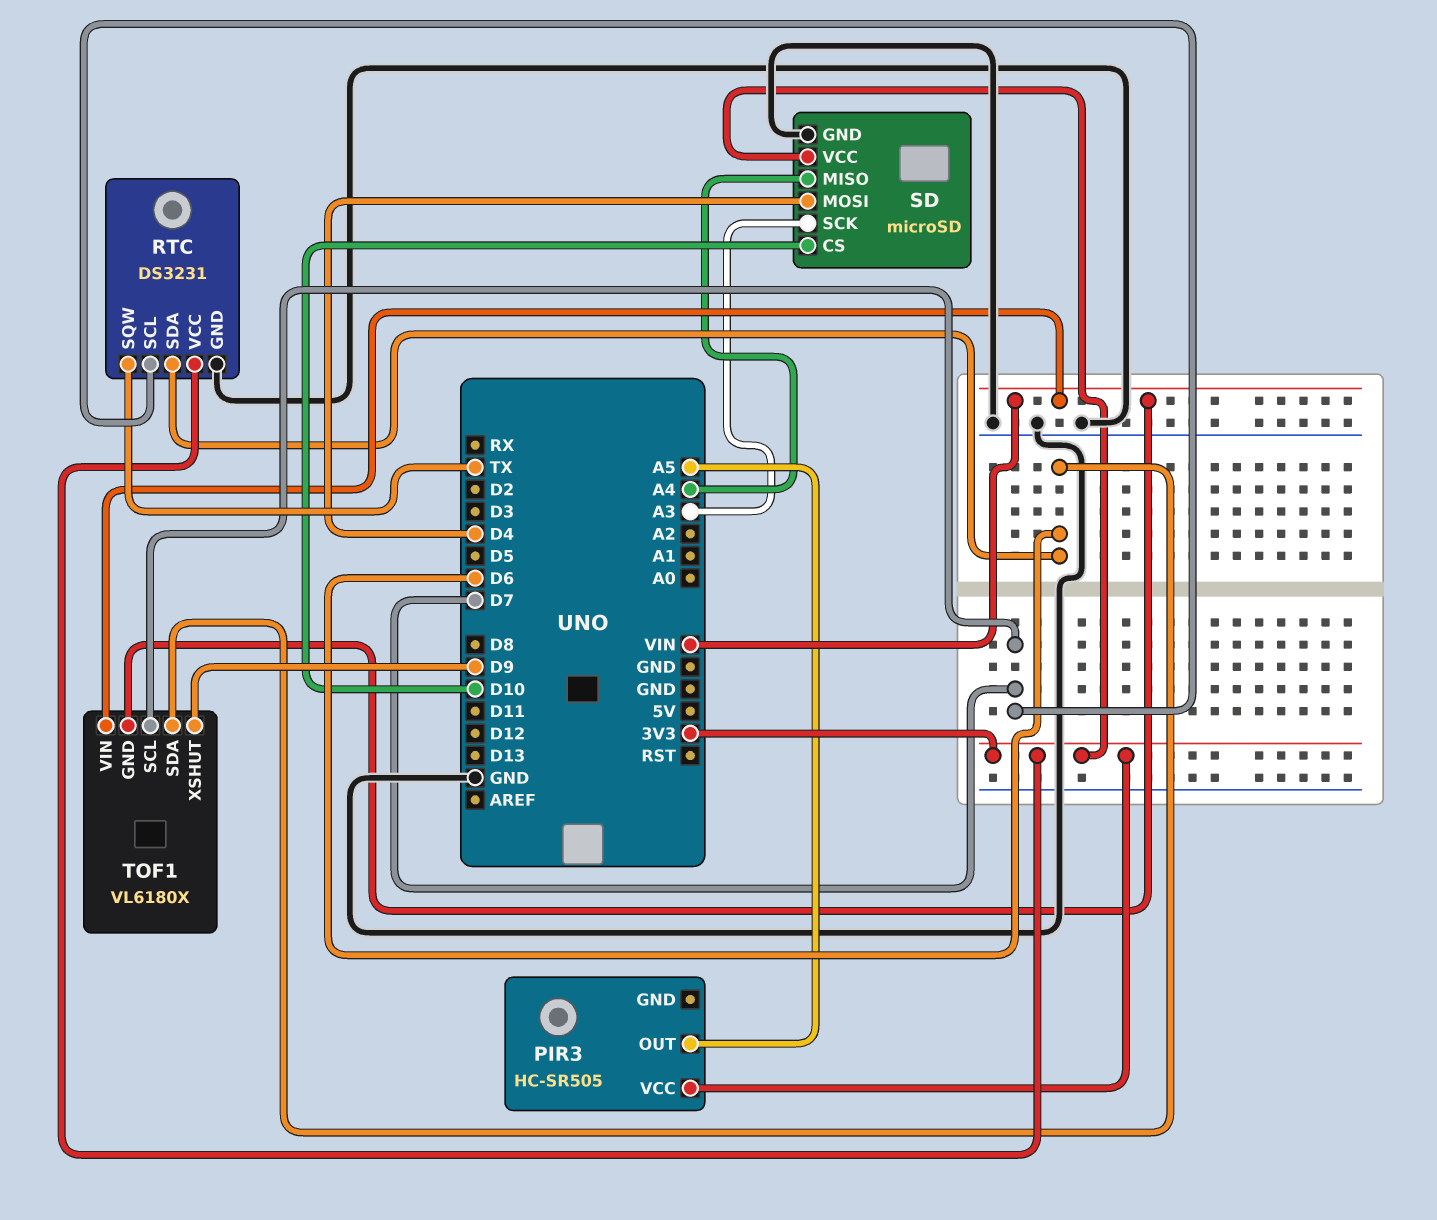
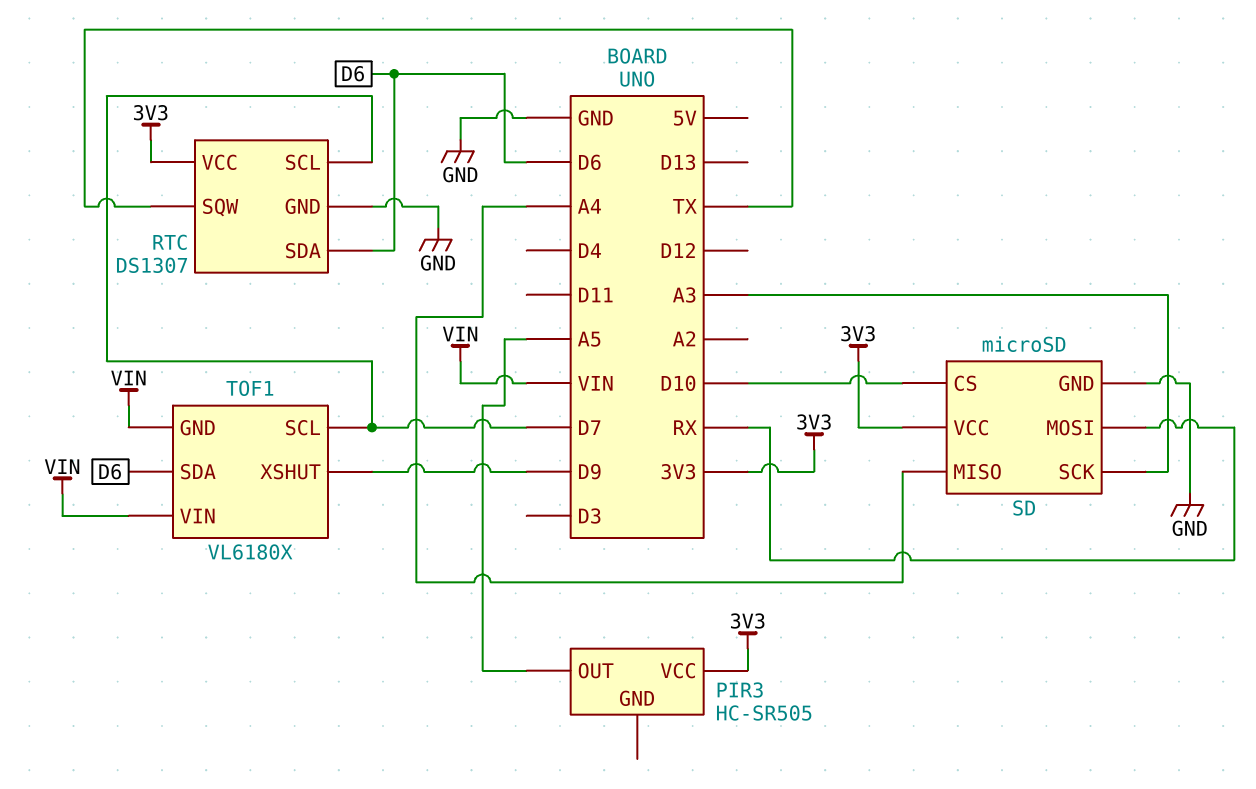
RTC: DS3231 -> DS1307
SD pin MOSI: D4 -> RX

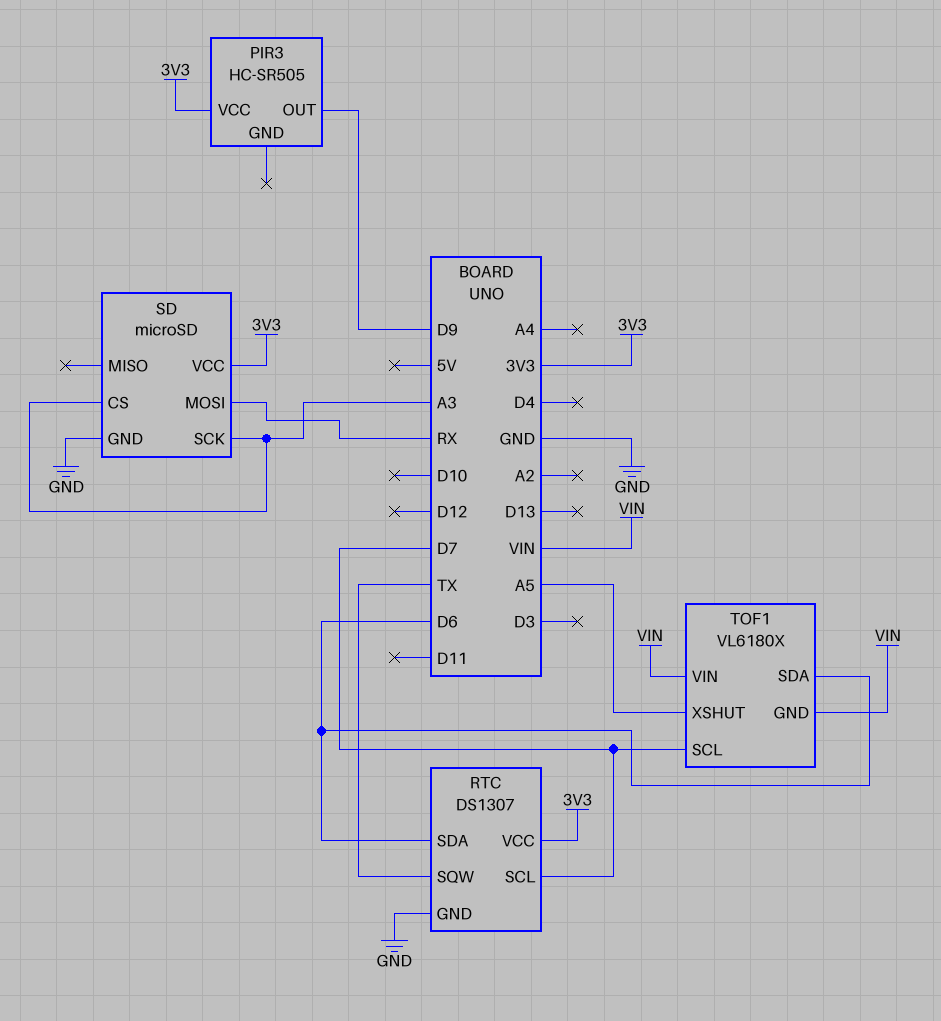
PIR3 pin OUT: A5 -> D9
SD pin CS: D10 -> A3
SD pin MISO: A4 -> none
TOF1 pin XSHUT: D9 -> A5

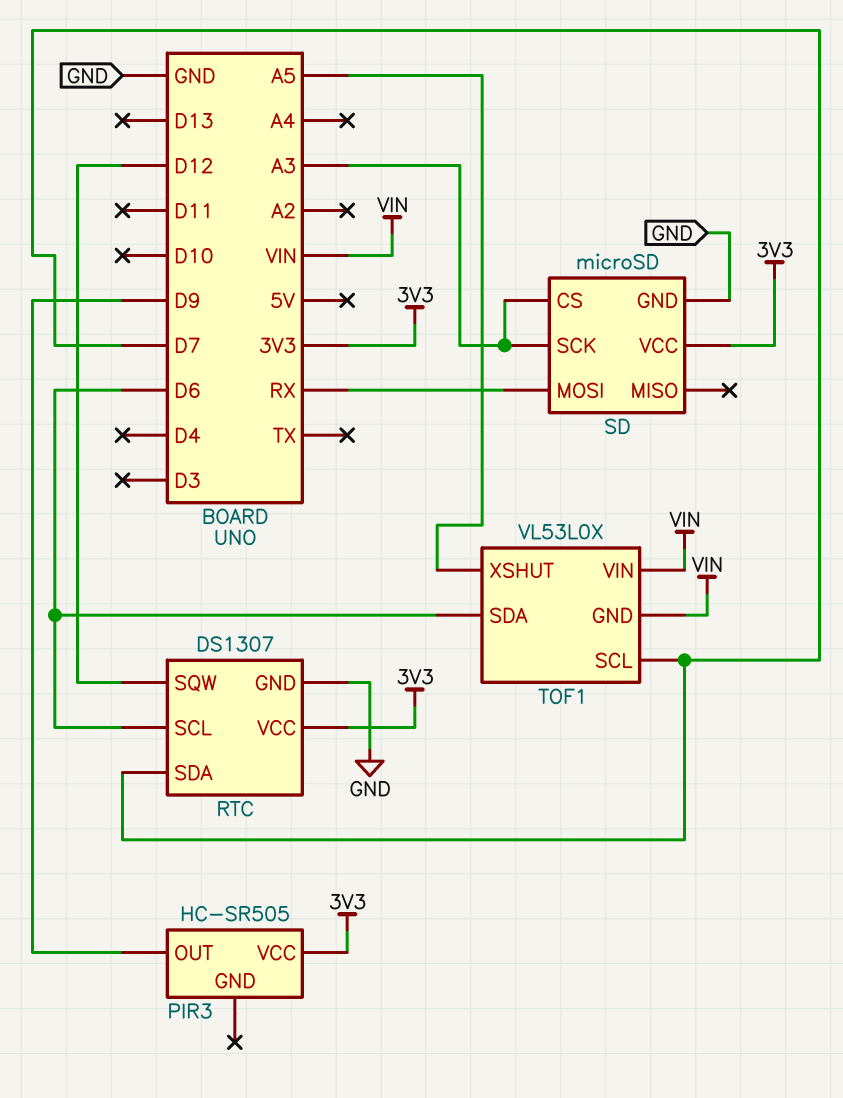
RTC pin SCL: D7 -> D6
RTC pin SDA: D6 -> D7
RTC pin SQW: TX -> D12
TOF1: VL6180X -> VL53L0X

